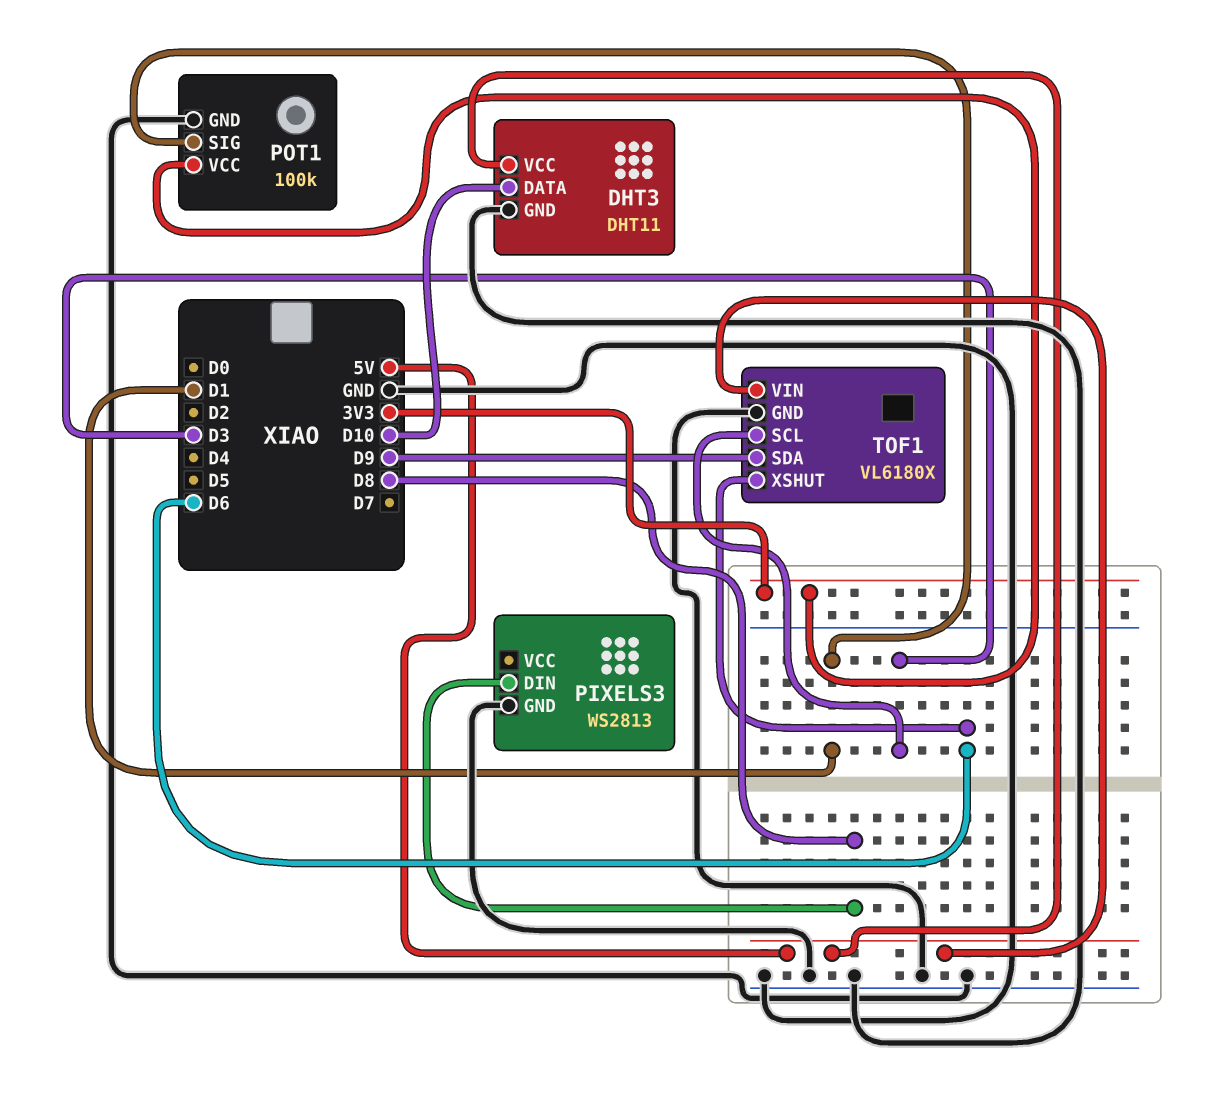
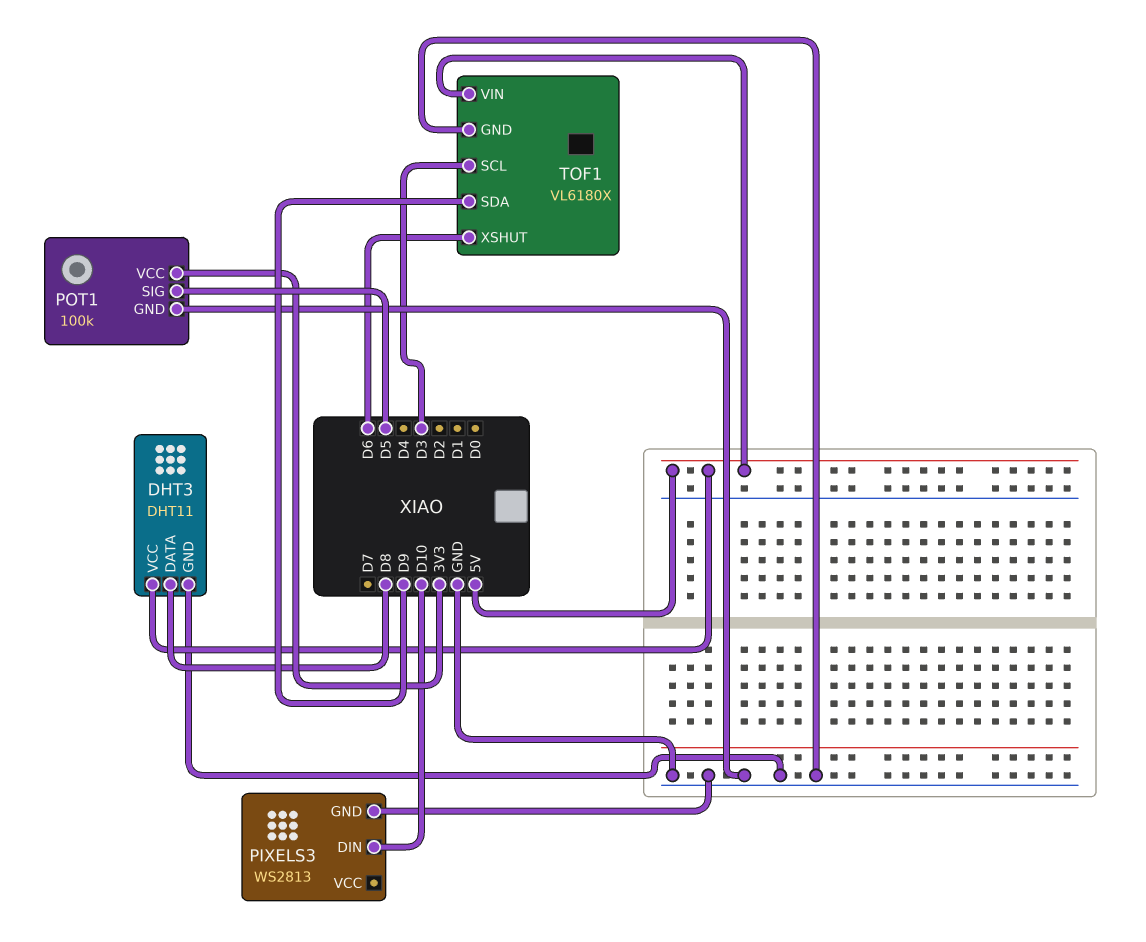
DHT3 pin DATA: D10 -> D8
PIXELS3 pin DIN: D8 -> D10
POT1 pin SIG: D1 -> D5

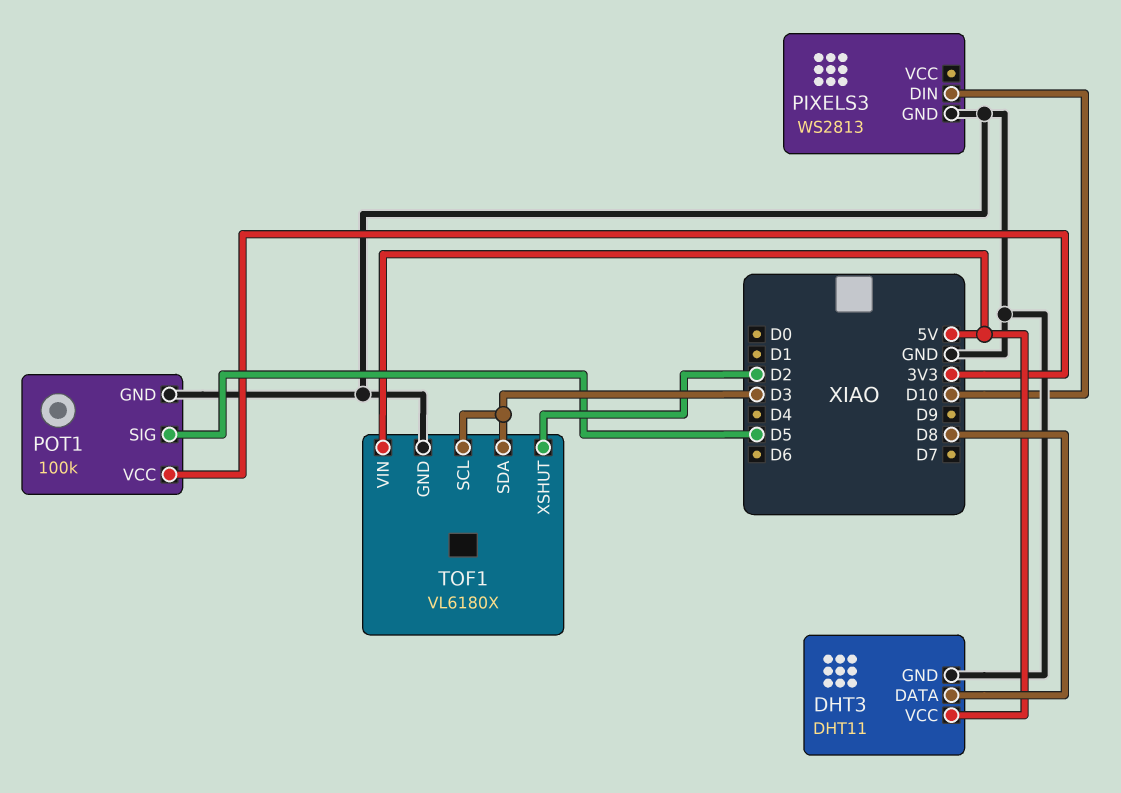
TOF1 pin SDA: D9 -> D3
TOF1 pin XSHUT: D6 -> D2

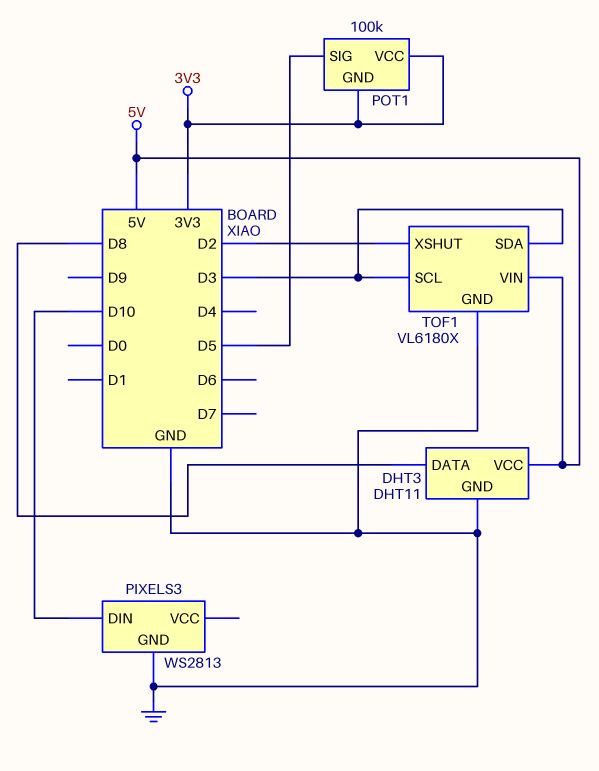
POT1 pin GND: GND -> 3V3

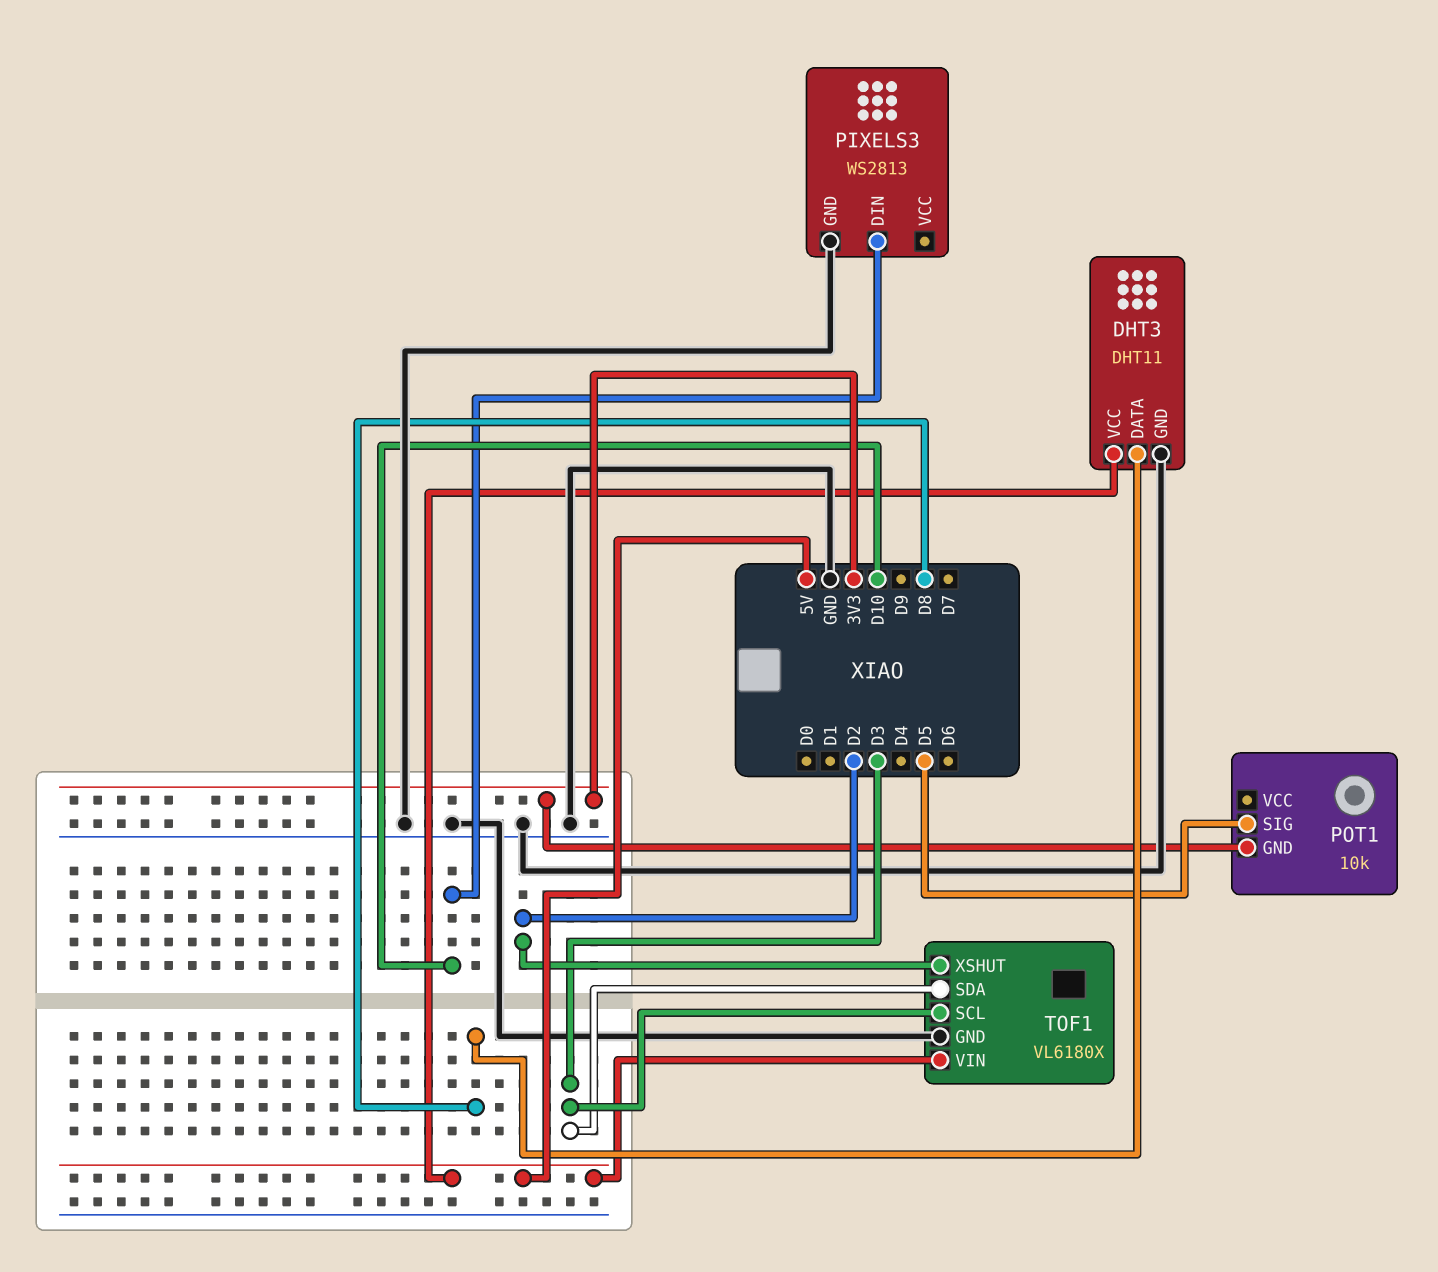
POT1: 100k -> 10k
POT1 pin VCC: 3V3 -> none

